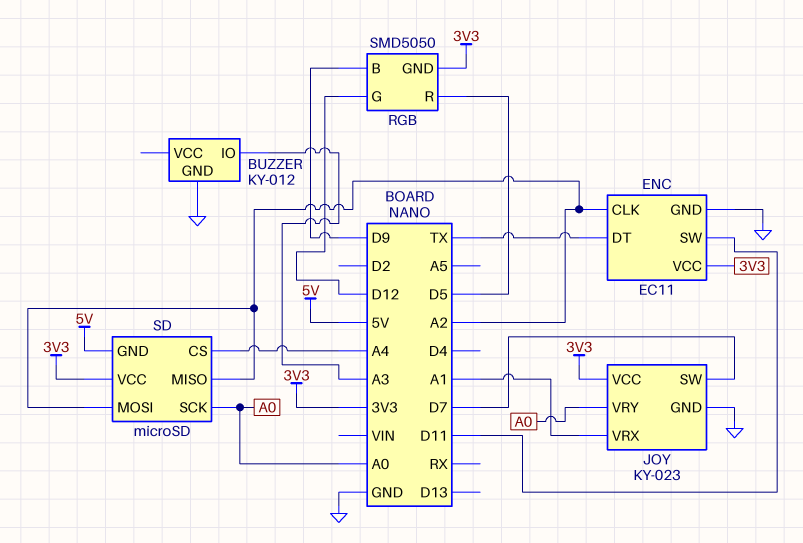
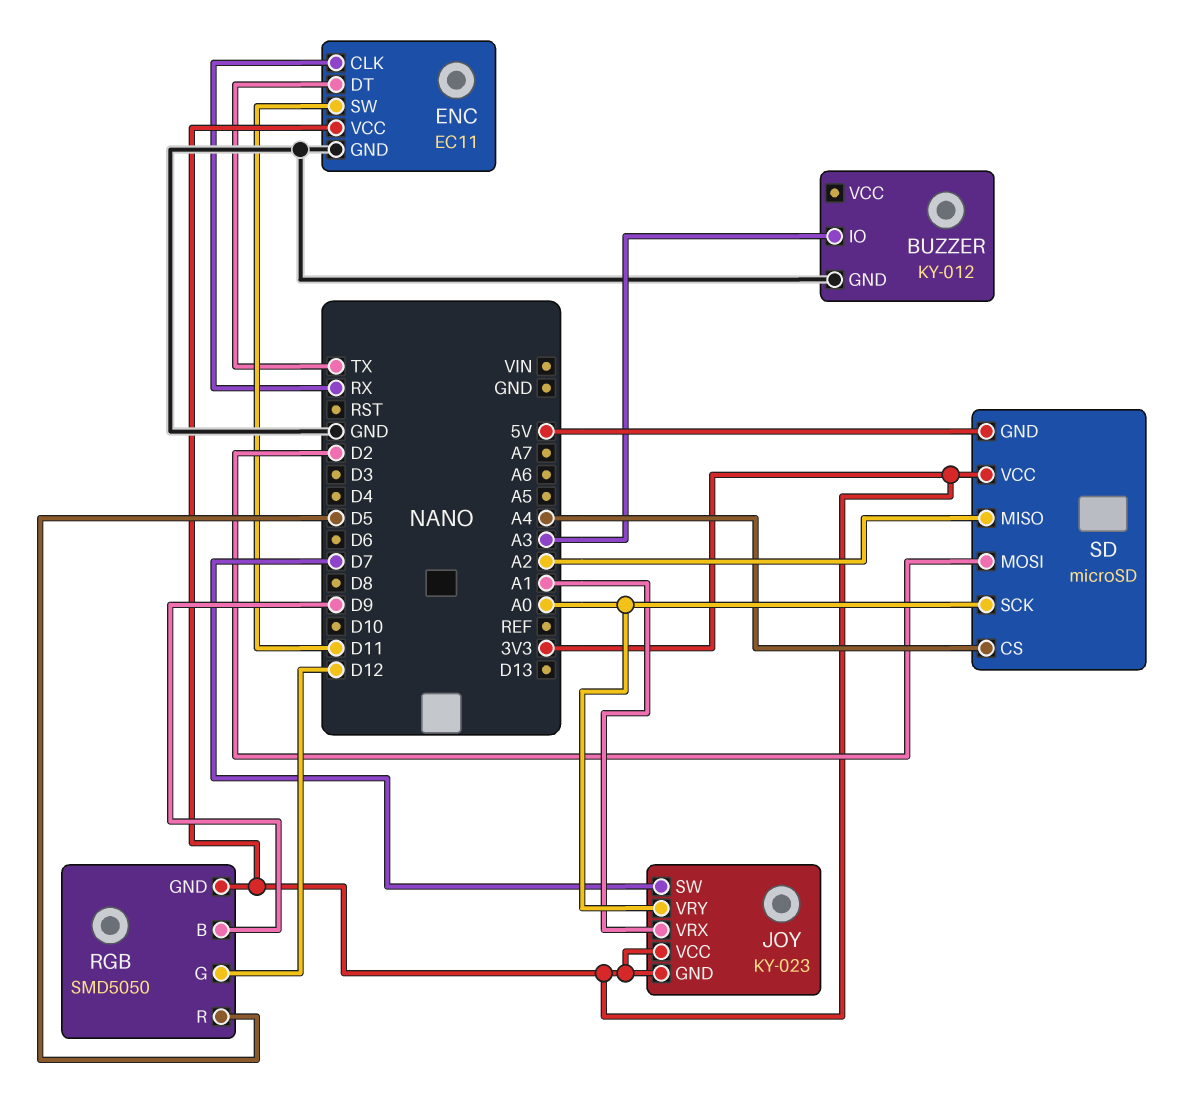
ENC pin CLK: A2 -> RX
JOY pin GND: GND -> 3V3
SD pin MOSI: A2 -> D2

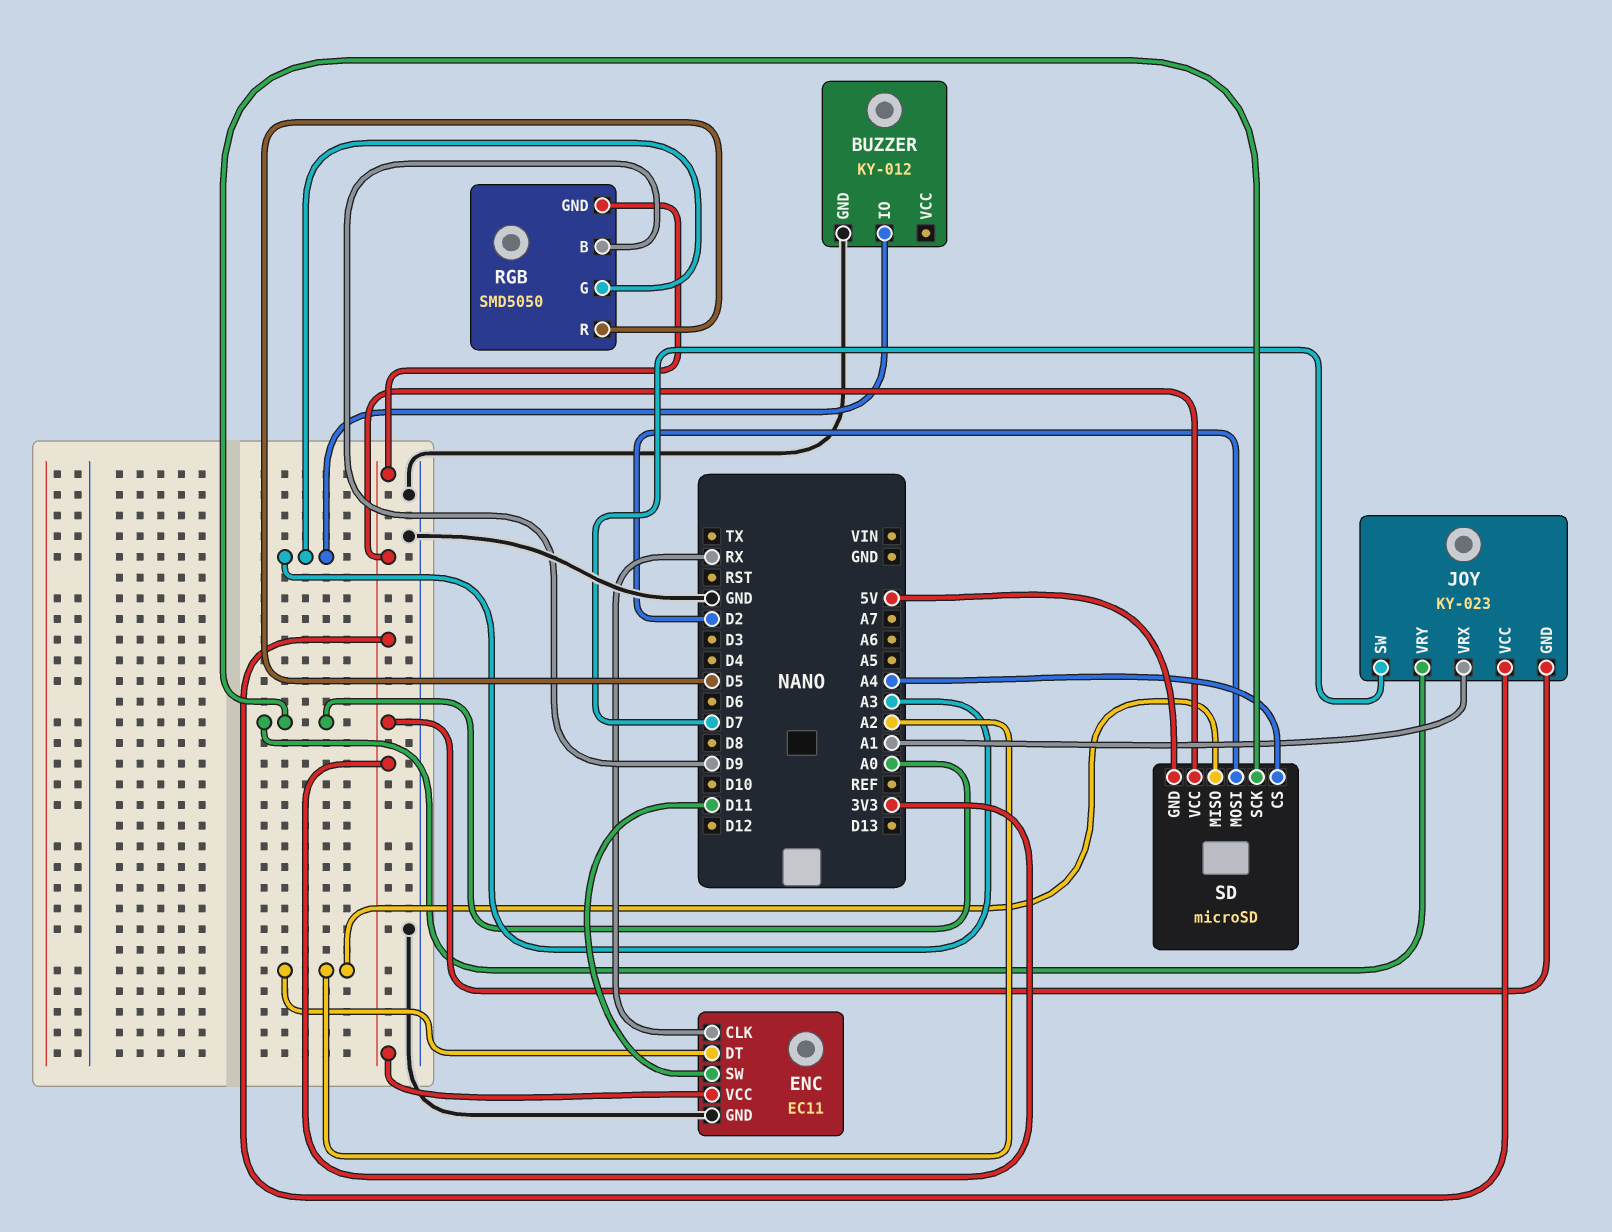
ENC pin DT: TX -> A2
RGB pin G: D12 -> A3

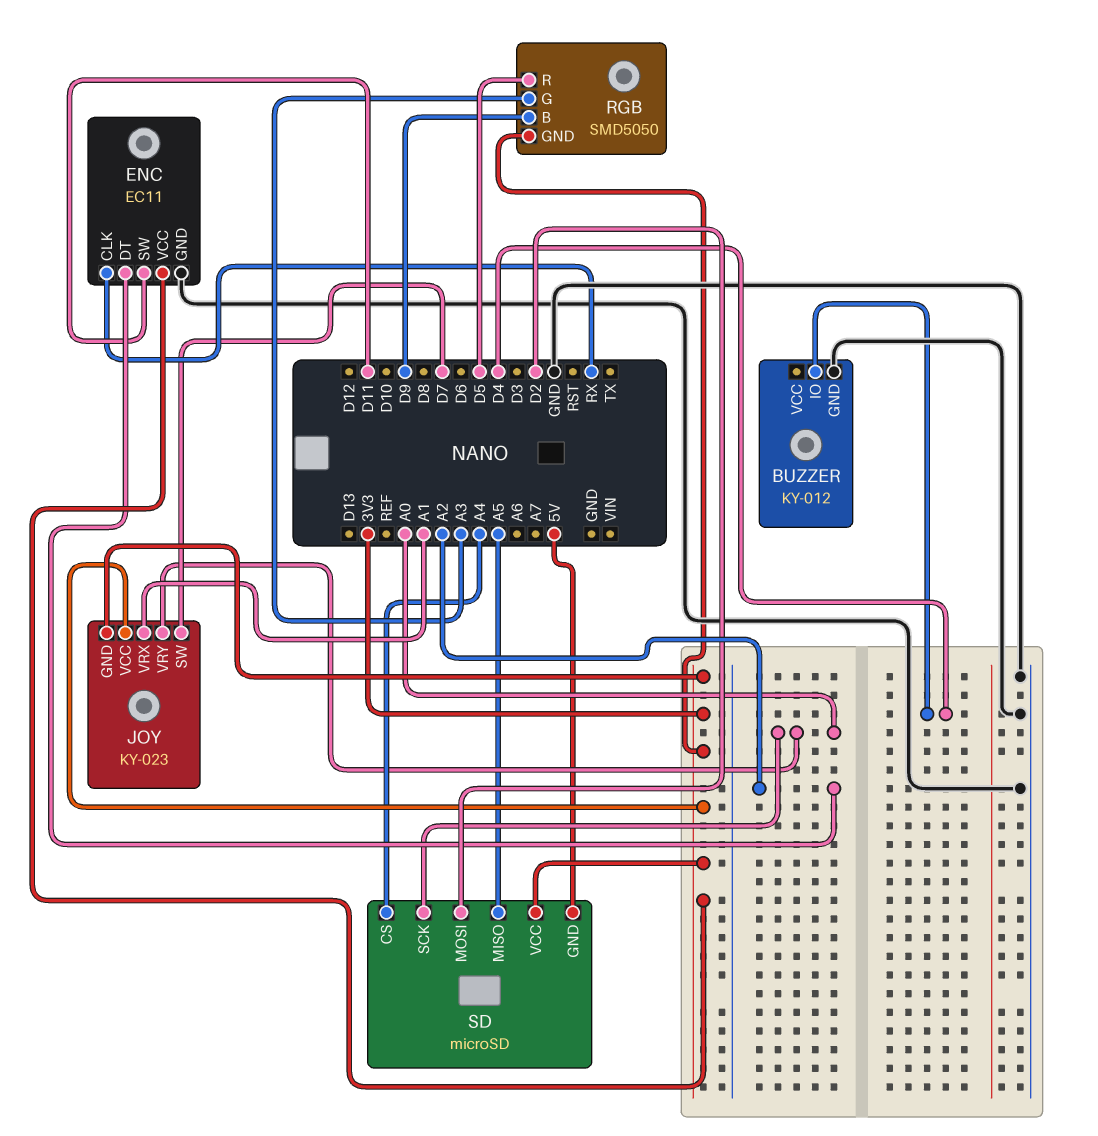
BUZZER pin IO: A3 -> D4
SD pin MISO: A2 -> A5

